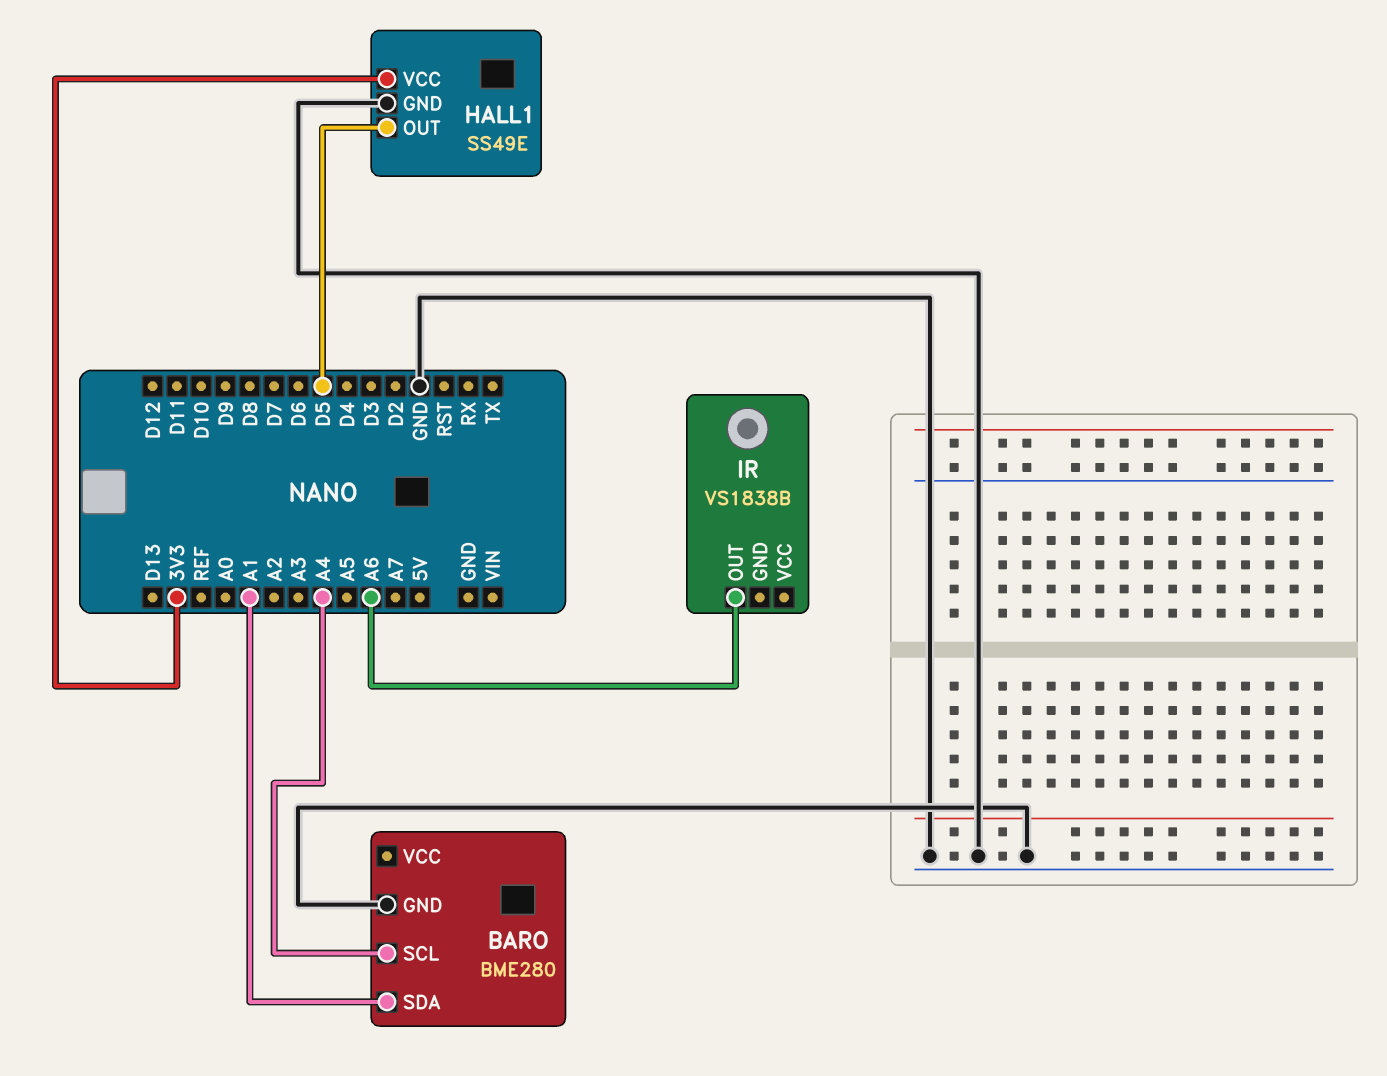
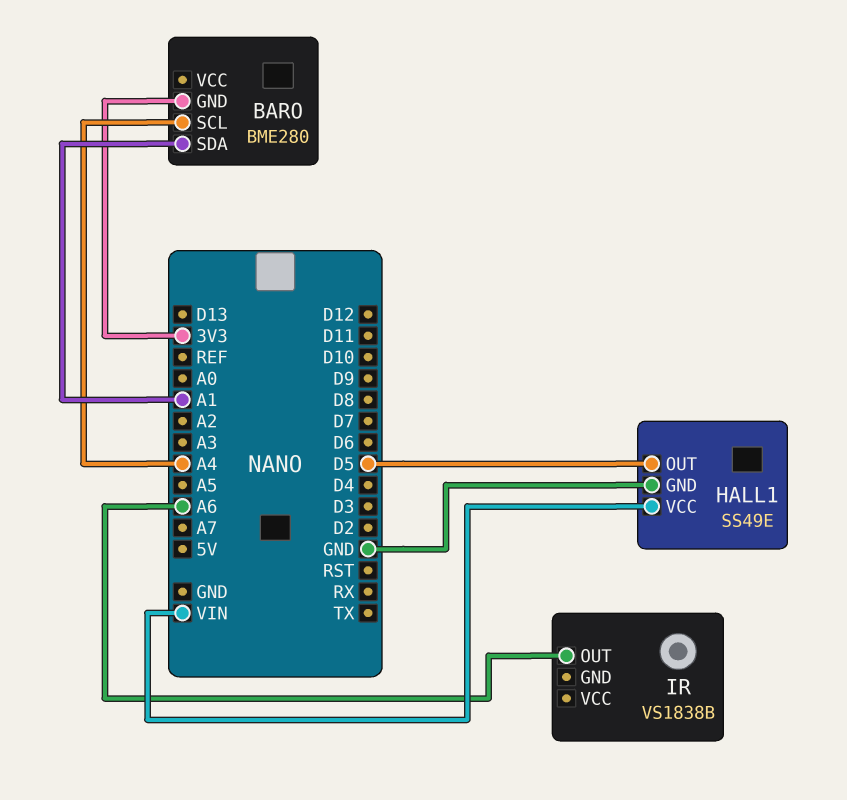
BARO pin GND: GND -> 3V3
HALL1 pin VCC: 3V3 -> VIN

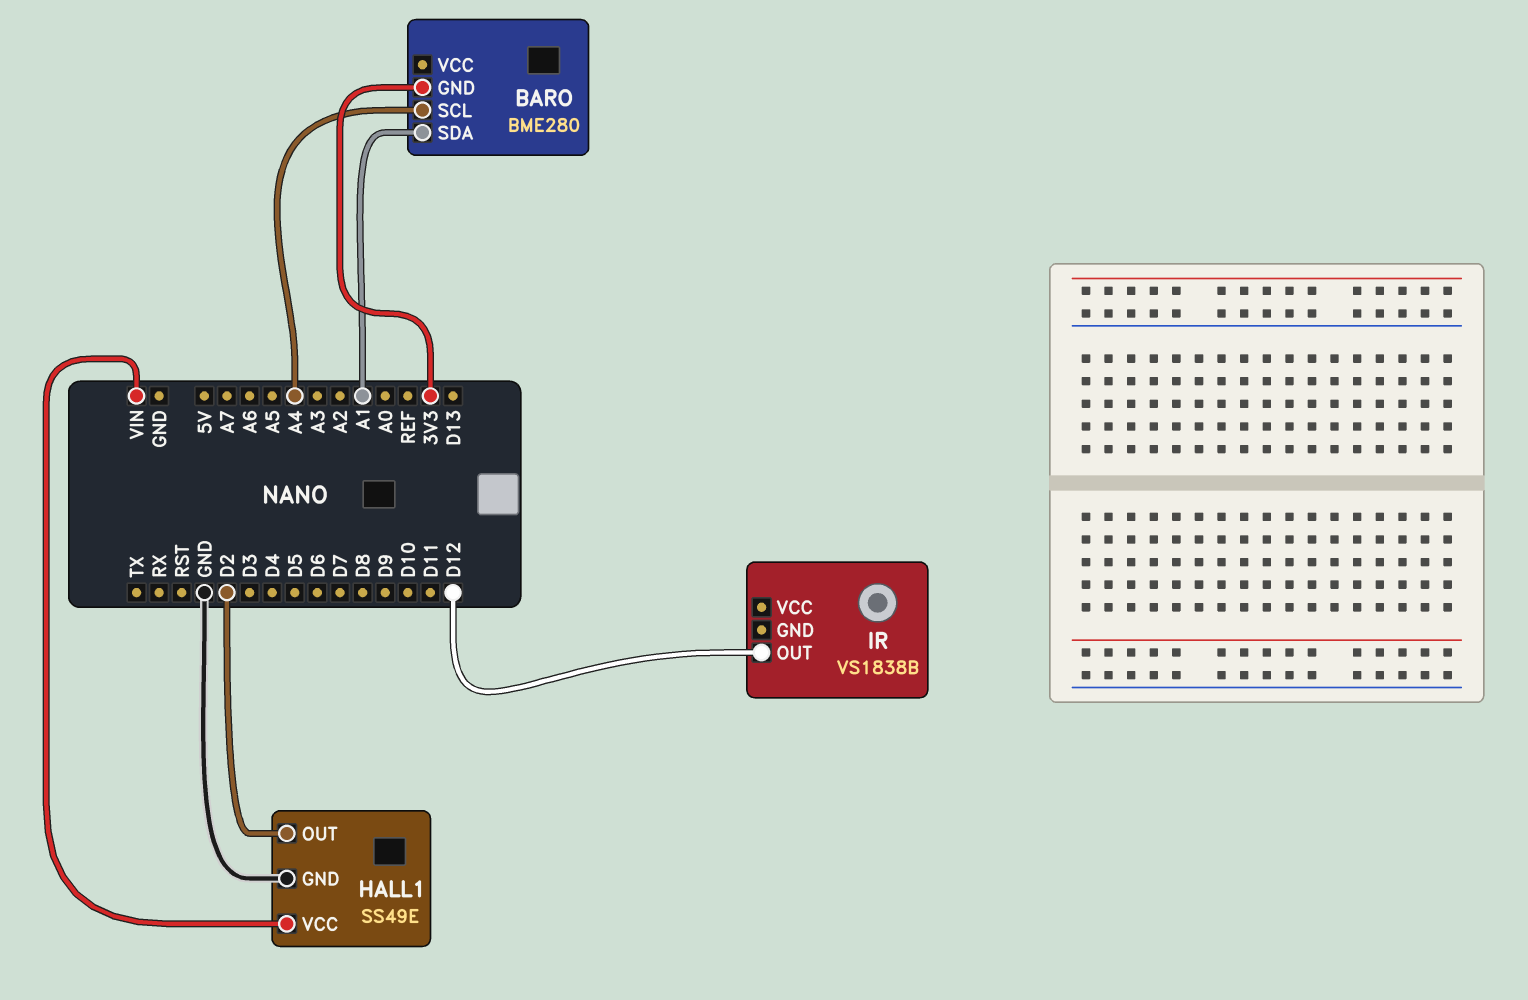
HALL1 pin OUT: D5 -> D2
IR pin OUT: A6 -> D12

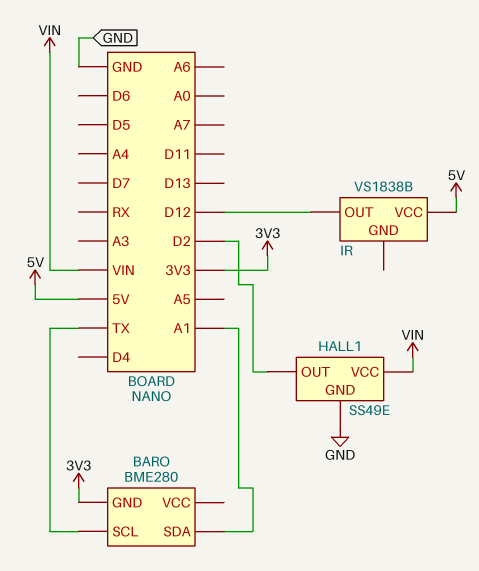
BARO pin SCL: A4 -> TX
IR pin VCC: none -> 5V

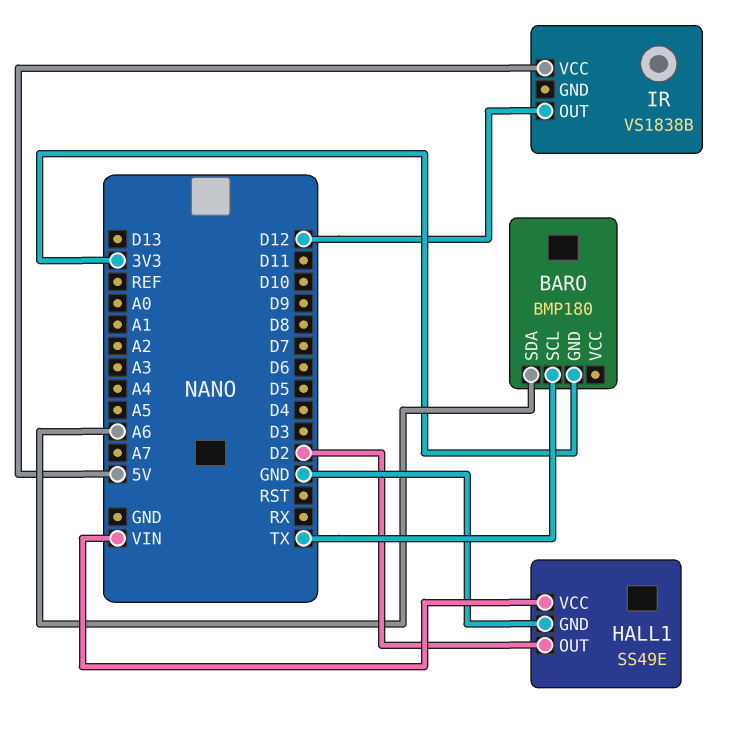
BARO: BME280 -> BMP180
BARO pin SDA: A1 -> A6

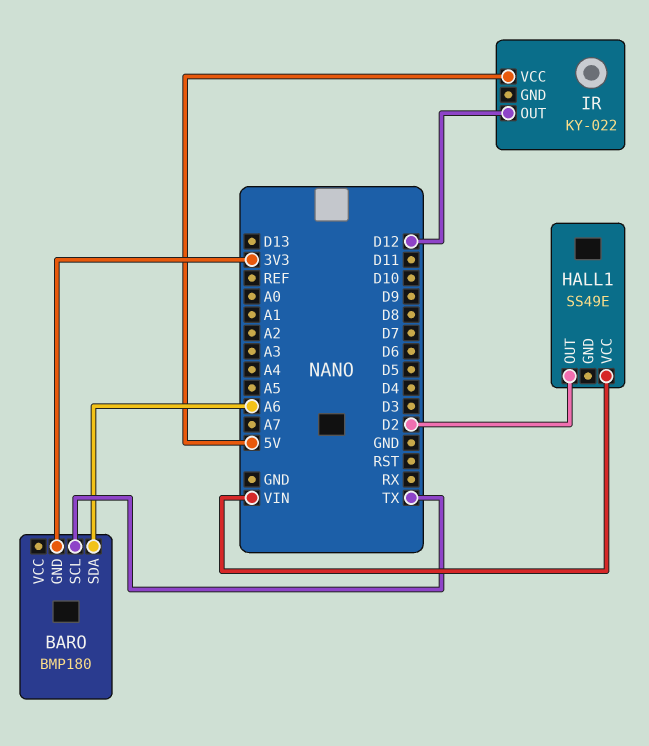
HALL1 pin GND: GND -> none
IR: VS1838B -> KY-022

